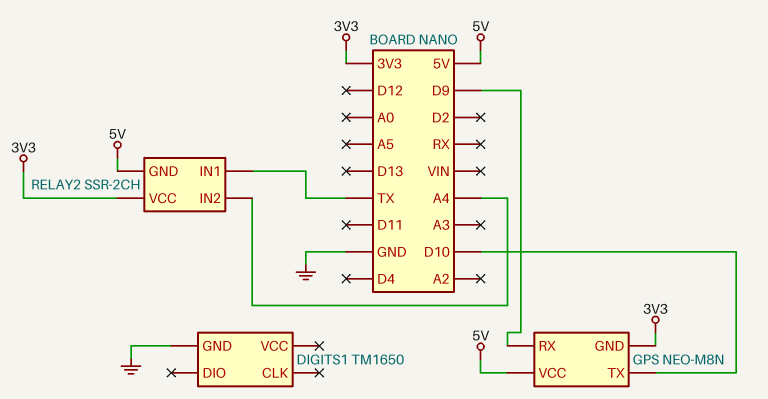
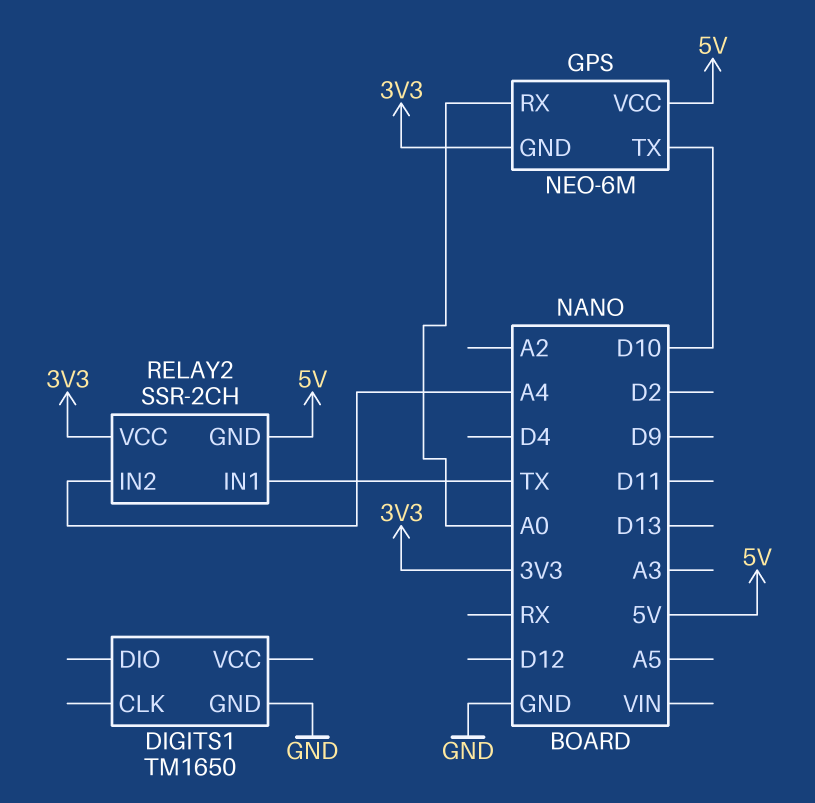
GPS: NEO-M8N -> NEO-6M
GPS pin RX: D9 -> A0

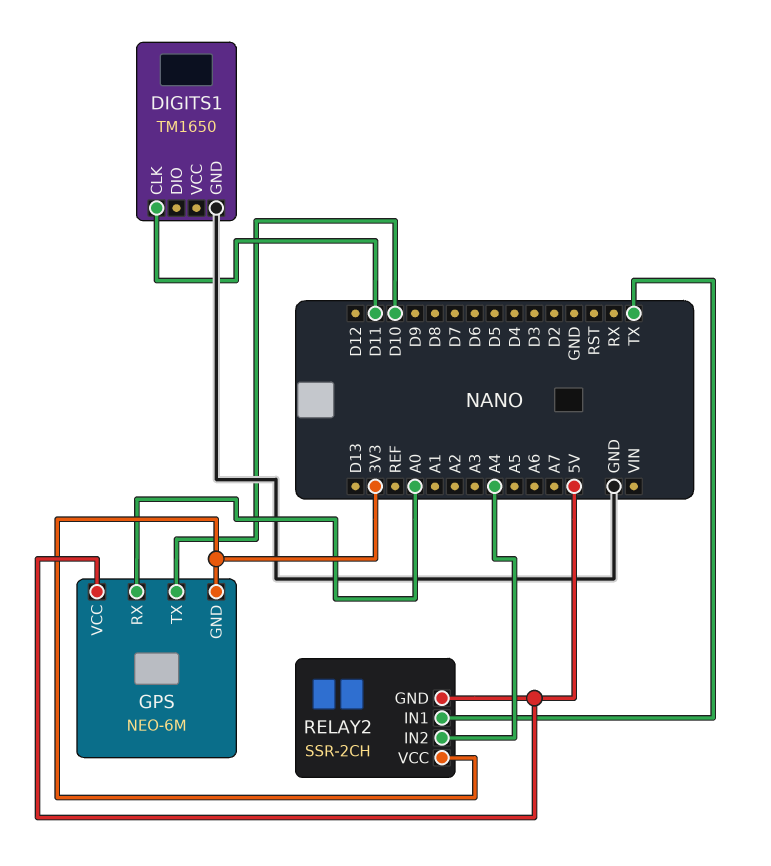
DIGITS1 pin CLK: none -> D11

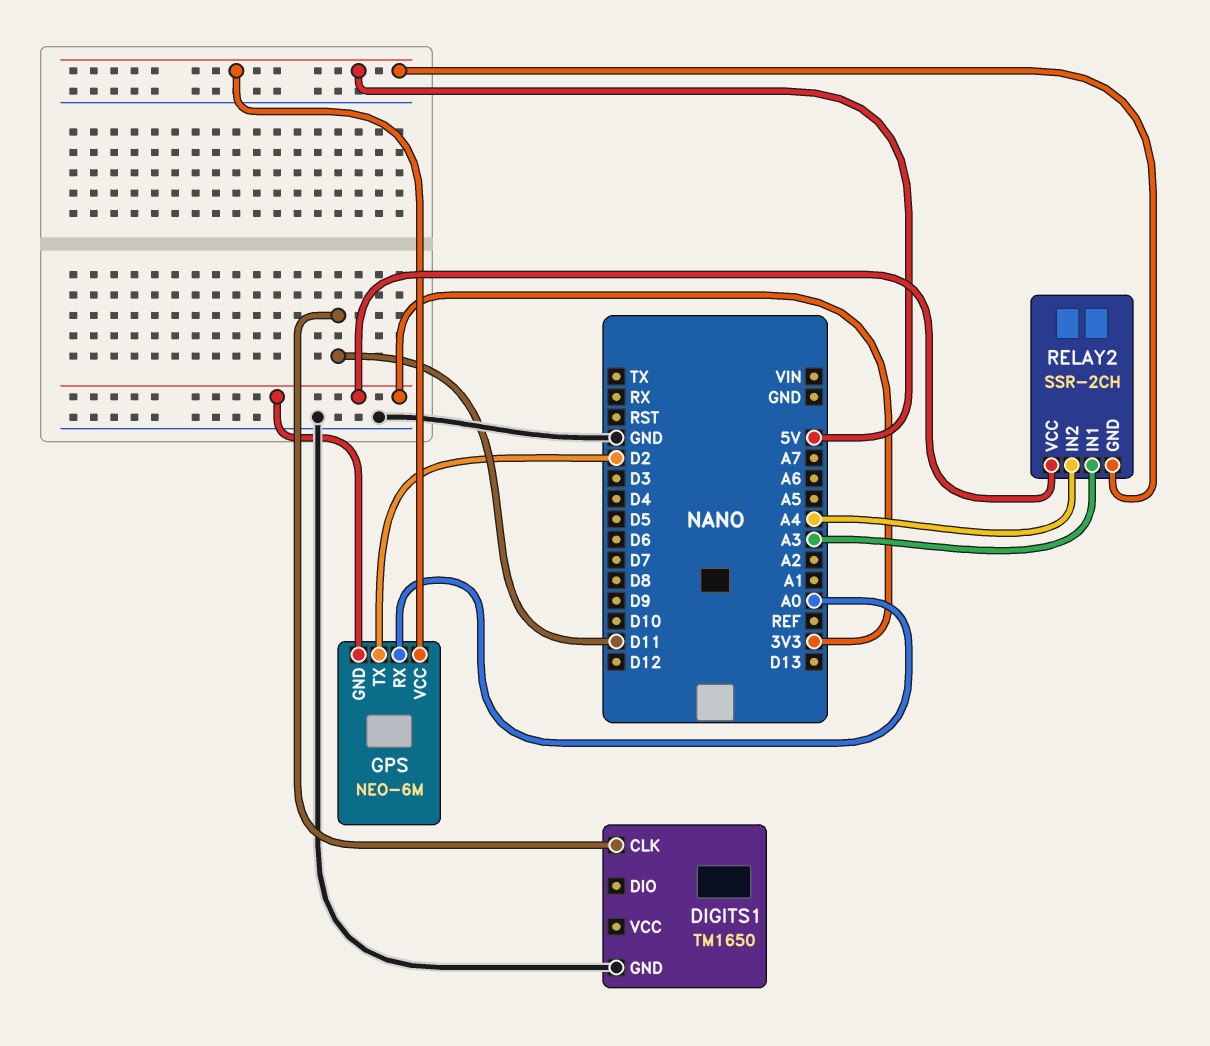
GPS pin TX: D10 -> D2
RELAY2 pin IN1: TX -> A3

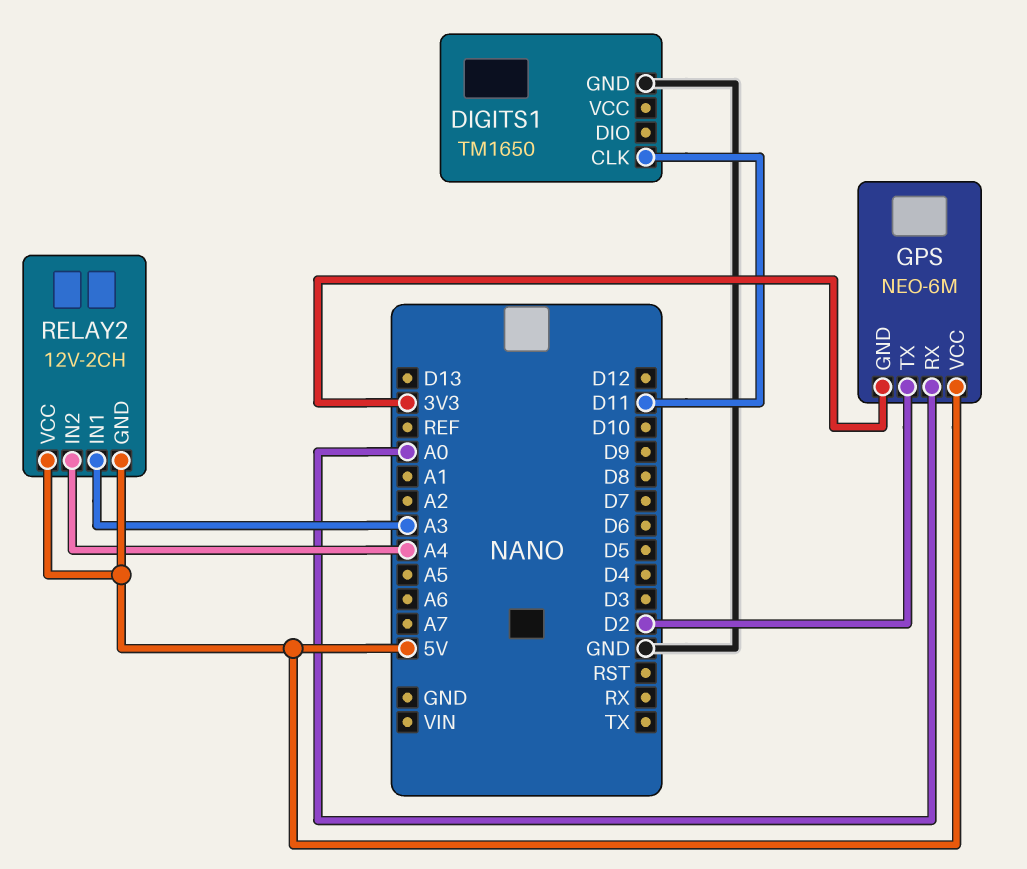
RELAY2: SSR-2CH -> 12V-2CH
RELAY2 pin VCC: 3V3 -> 5V

